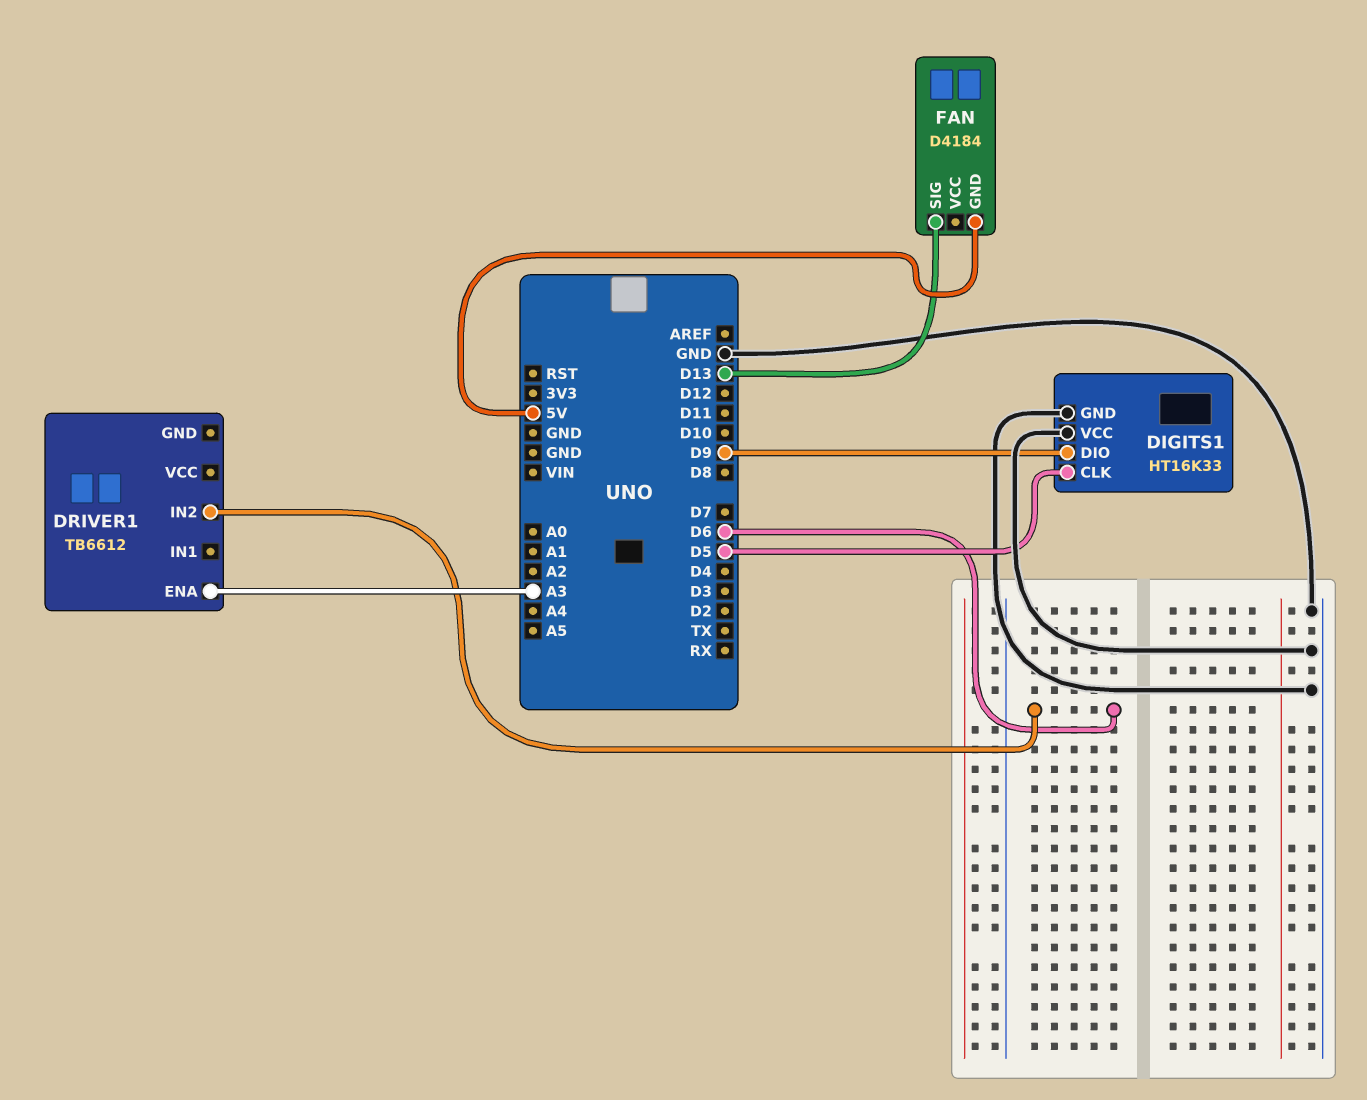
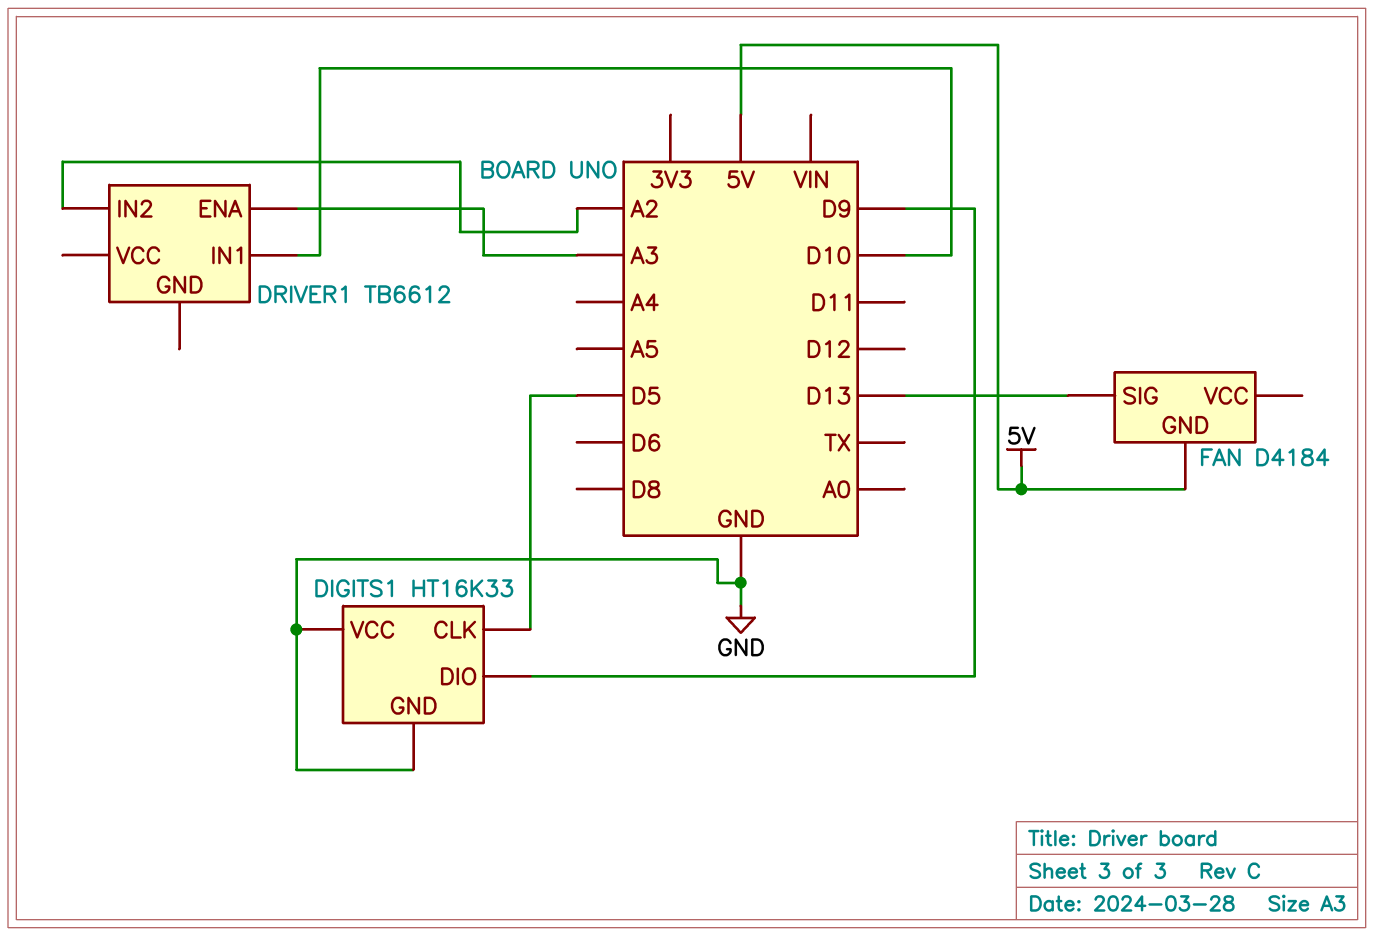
DRIVER1 pin IN1: none -> D10
DRIVER1 pin IN2: D6 -> A2

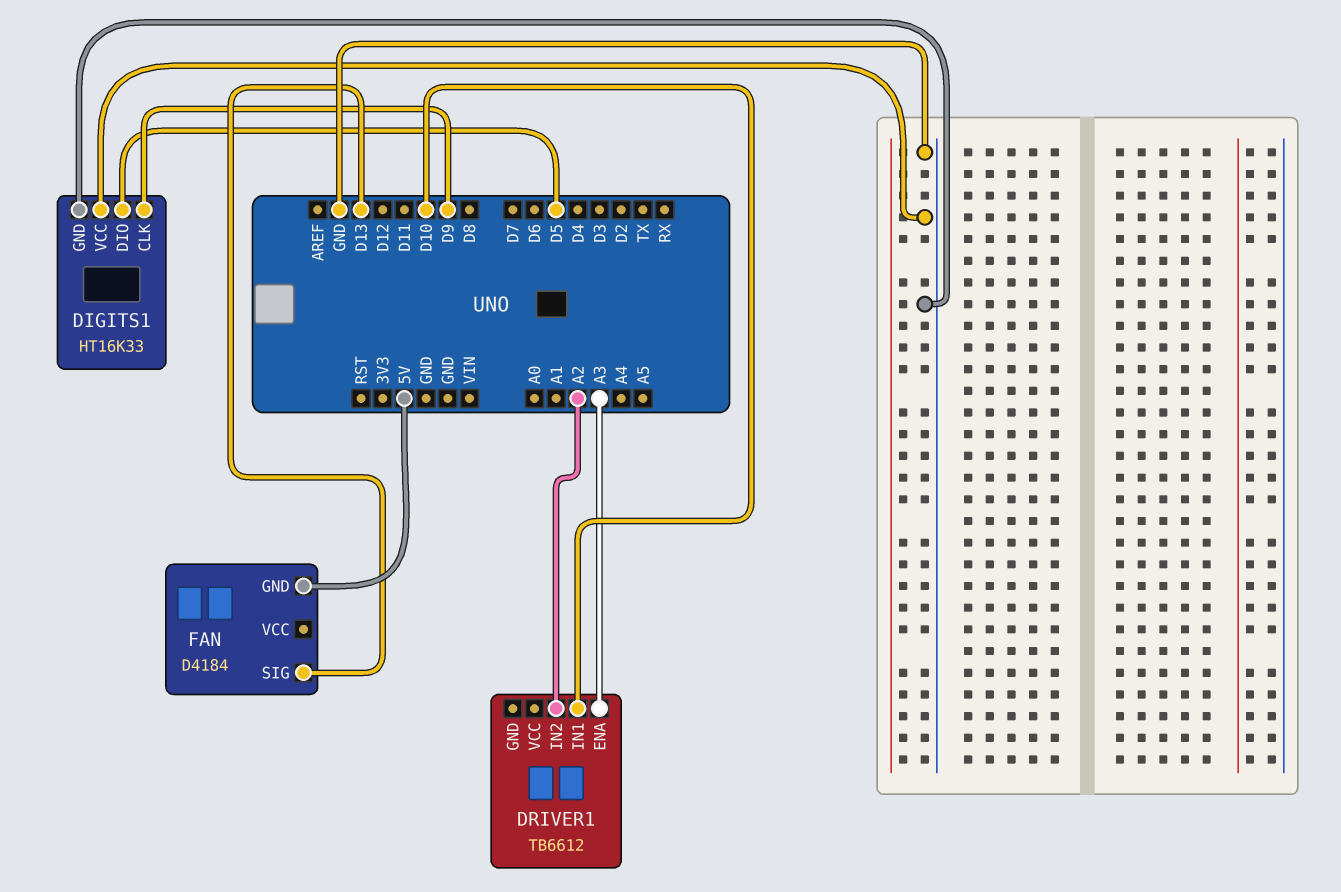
DIGITS1 pin CLK: D5 -> D9
DIGITS1 pin DIO: D9 -> D5

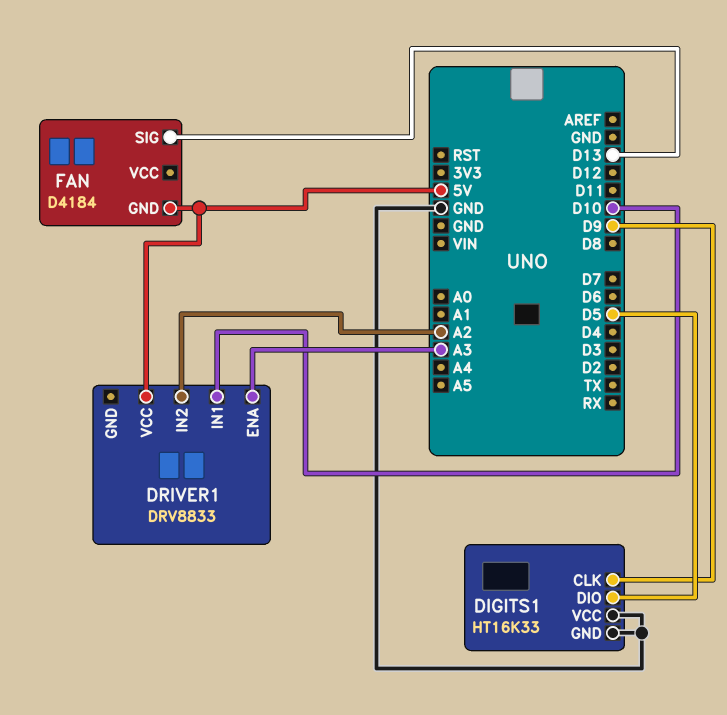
DRIVER1: TB6612 -> DRV8833
DRIVER1 pin VCC: none -> 5V

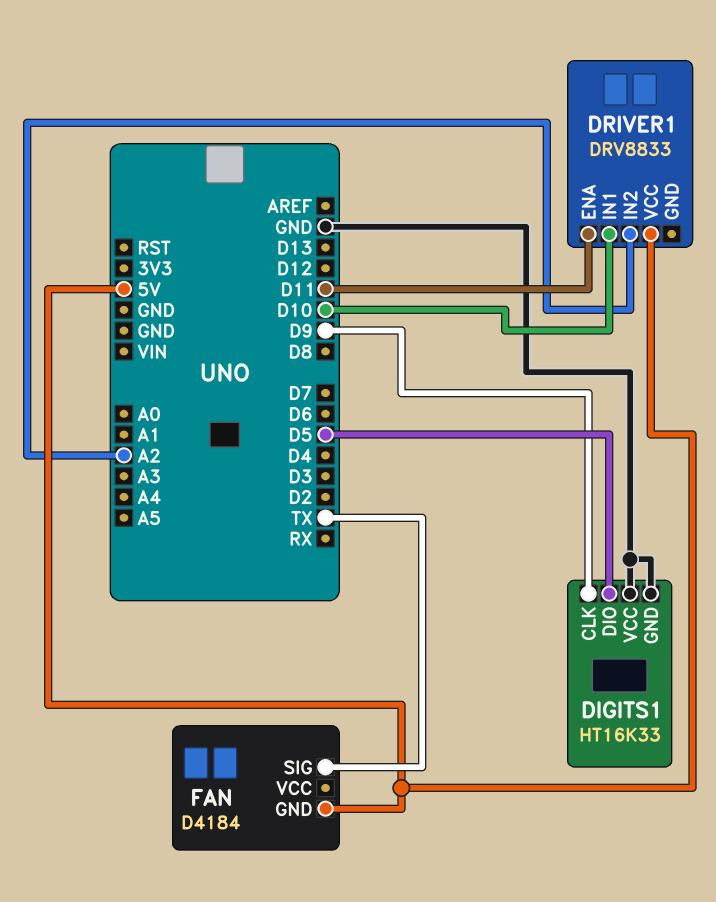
DRIVER1 pin ENA: A3 -> D11
FAN pin SIG: D13 -> TX

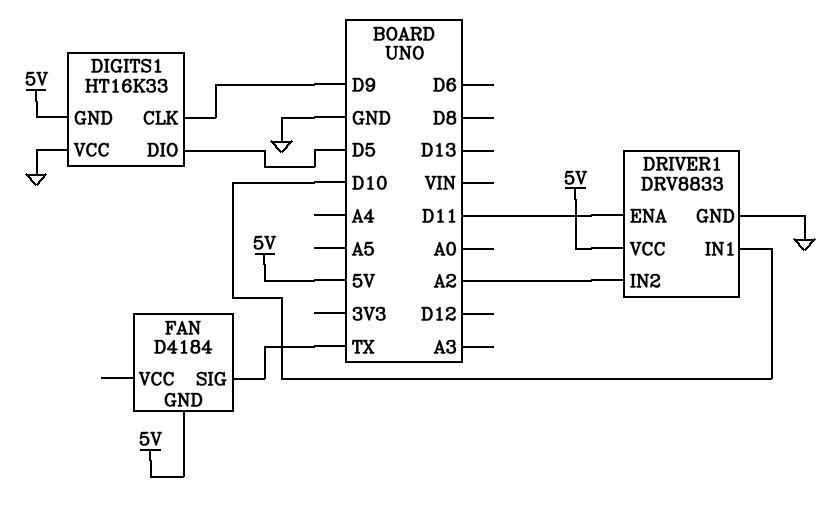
DIGITS1 pin GND: GND -> 5V
DRIVER1 pin GND: none -> GND

